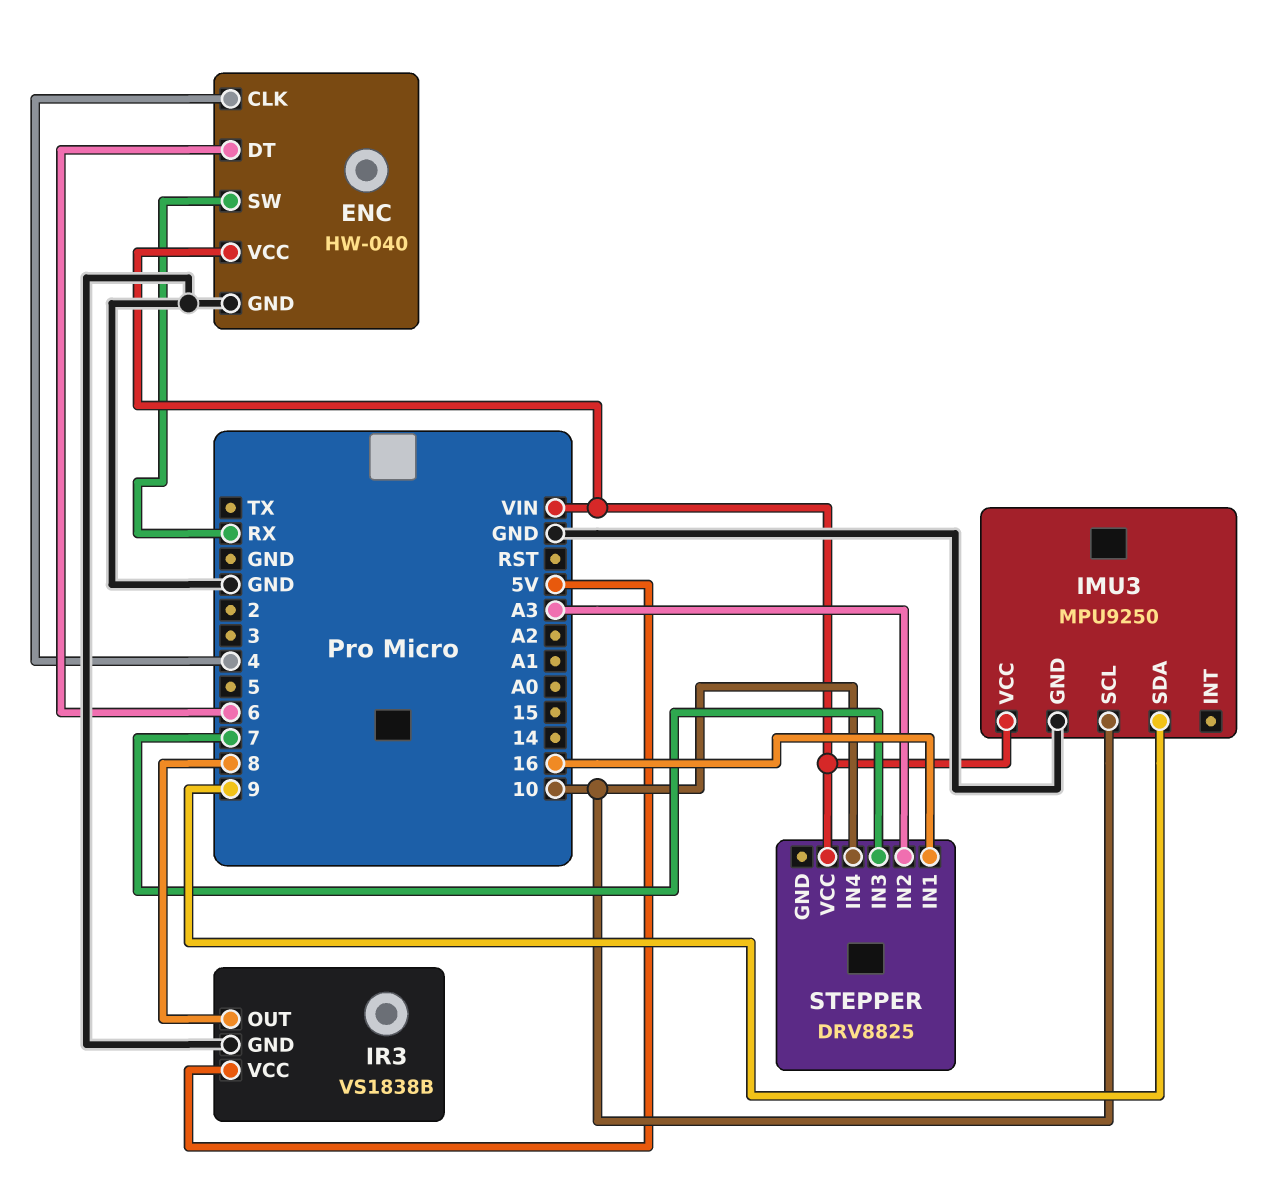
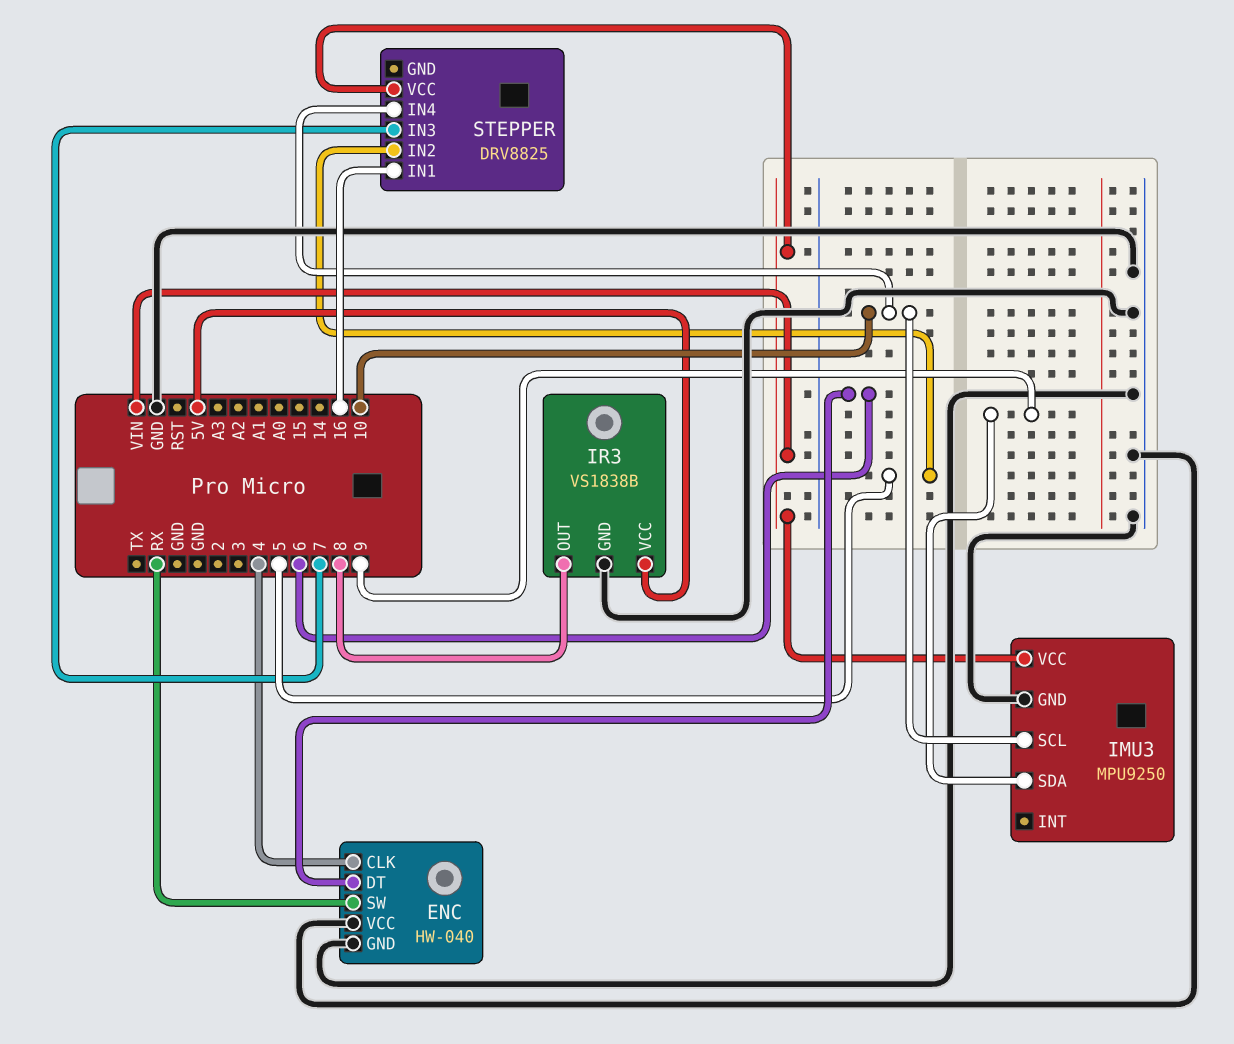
ENC pin VCC: VIN -> GND
STEPPER pin IN2: A3 -> 5

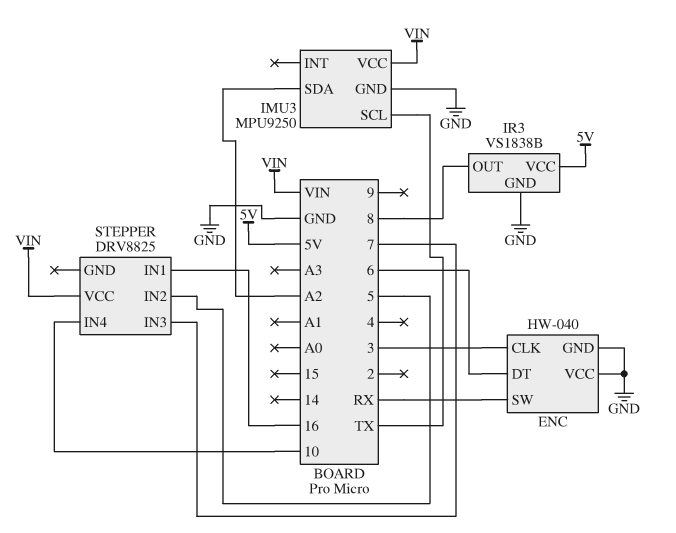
ENC pin CLK: 4 -> 3
IMU3 pin SCL: 10 -> TX
IMU3 pin SDA: 9 -> A2

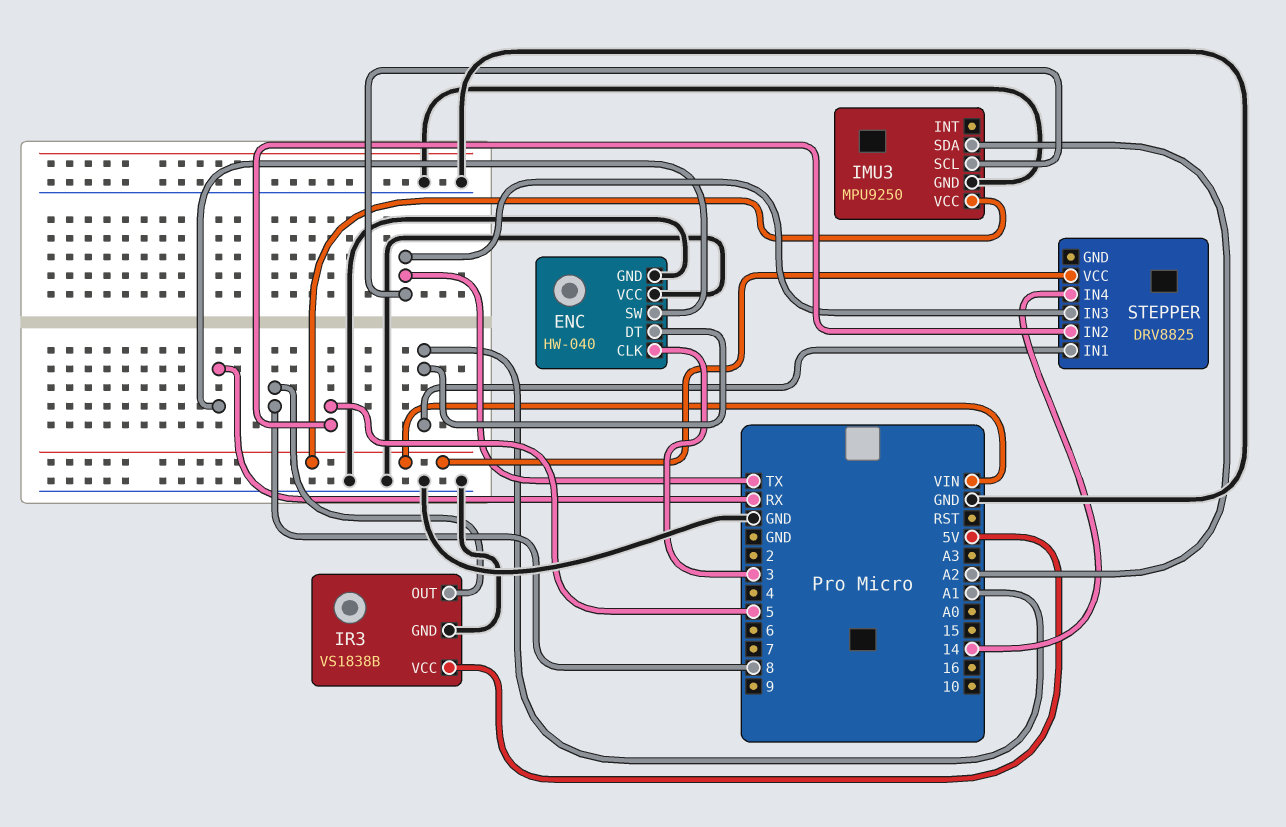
ENC pin DT: 6 -> A1
STEPPER pin IN1: 16 -> A1
STEPPER pin IN3: 7 -> TX
STEPPER pin IN4: 10 -> 14

